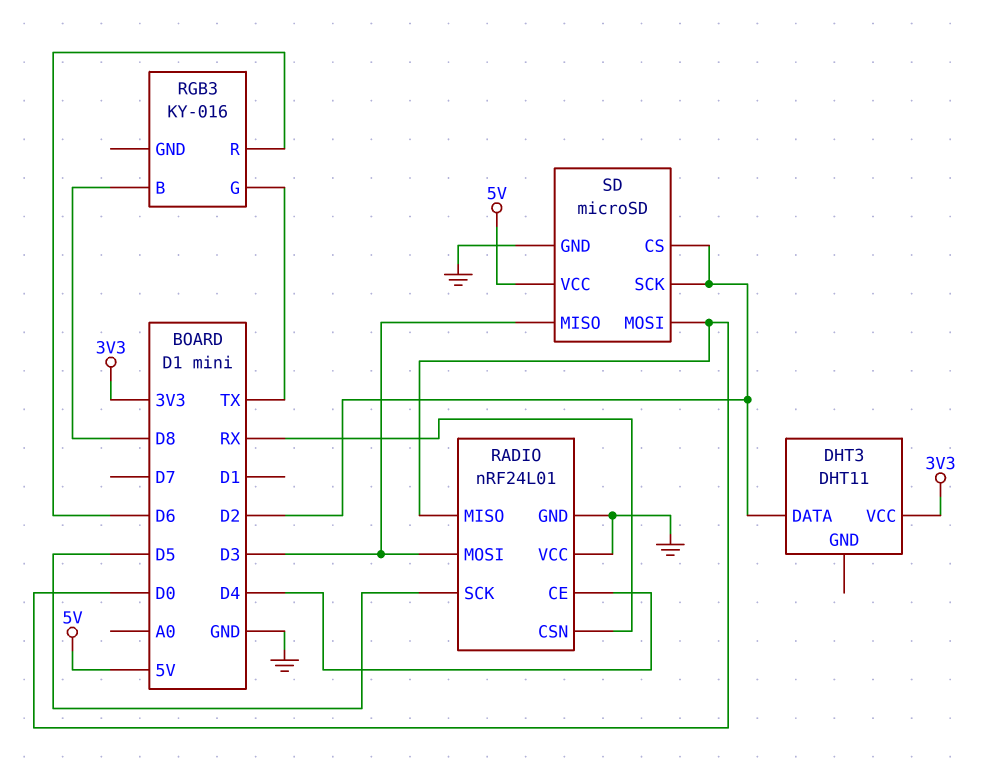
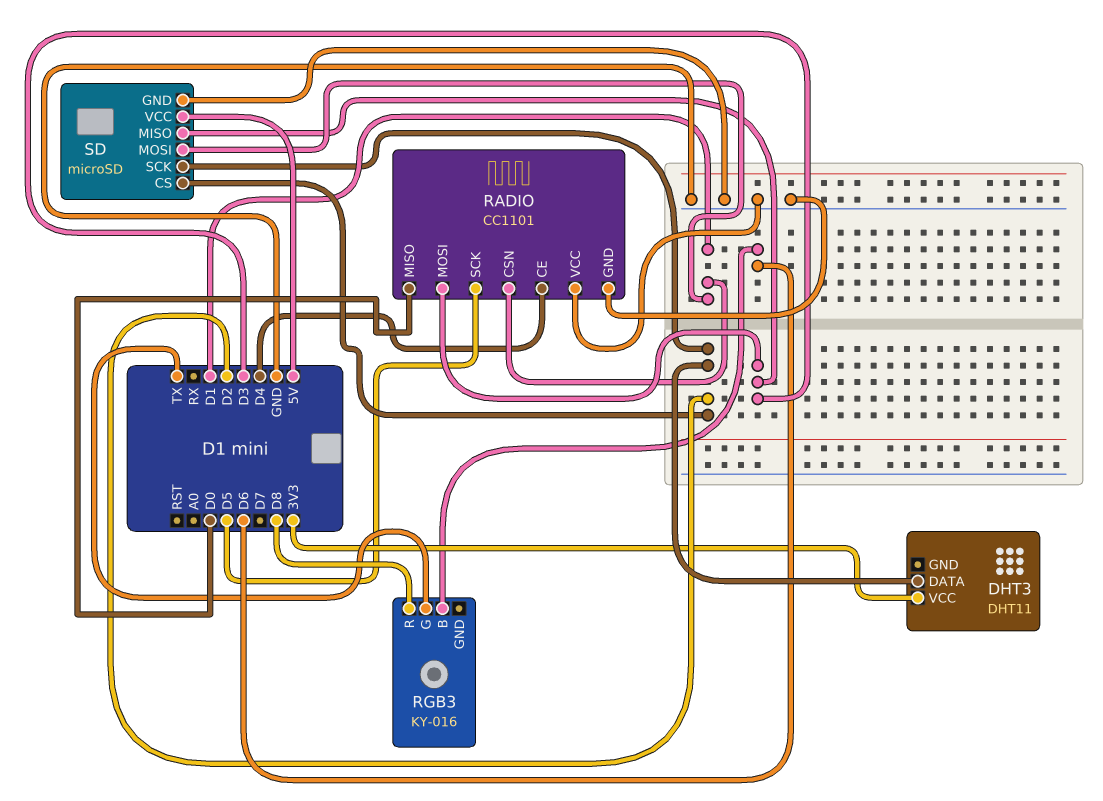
RADIO: nRF24L01 -> CC1101
RADIO pin CSN: RX -> D1
RGB3 pin B: D8 -> D6
RGB3 pin R: D6 -> D8
SD pin MOSI: D0 -> D1

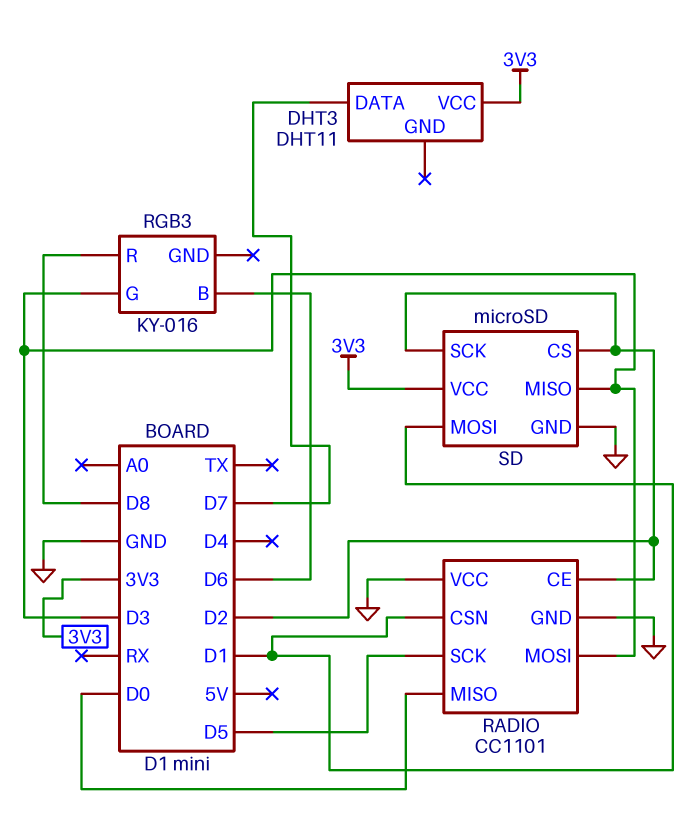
DHT3 pin DATA: D2 -> D7
RADIO pin CE: D4 -> D2
RGB3 pin G: TX -> D3
SD pin VCC: 5V -> 3V3

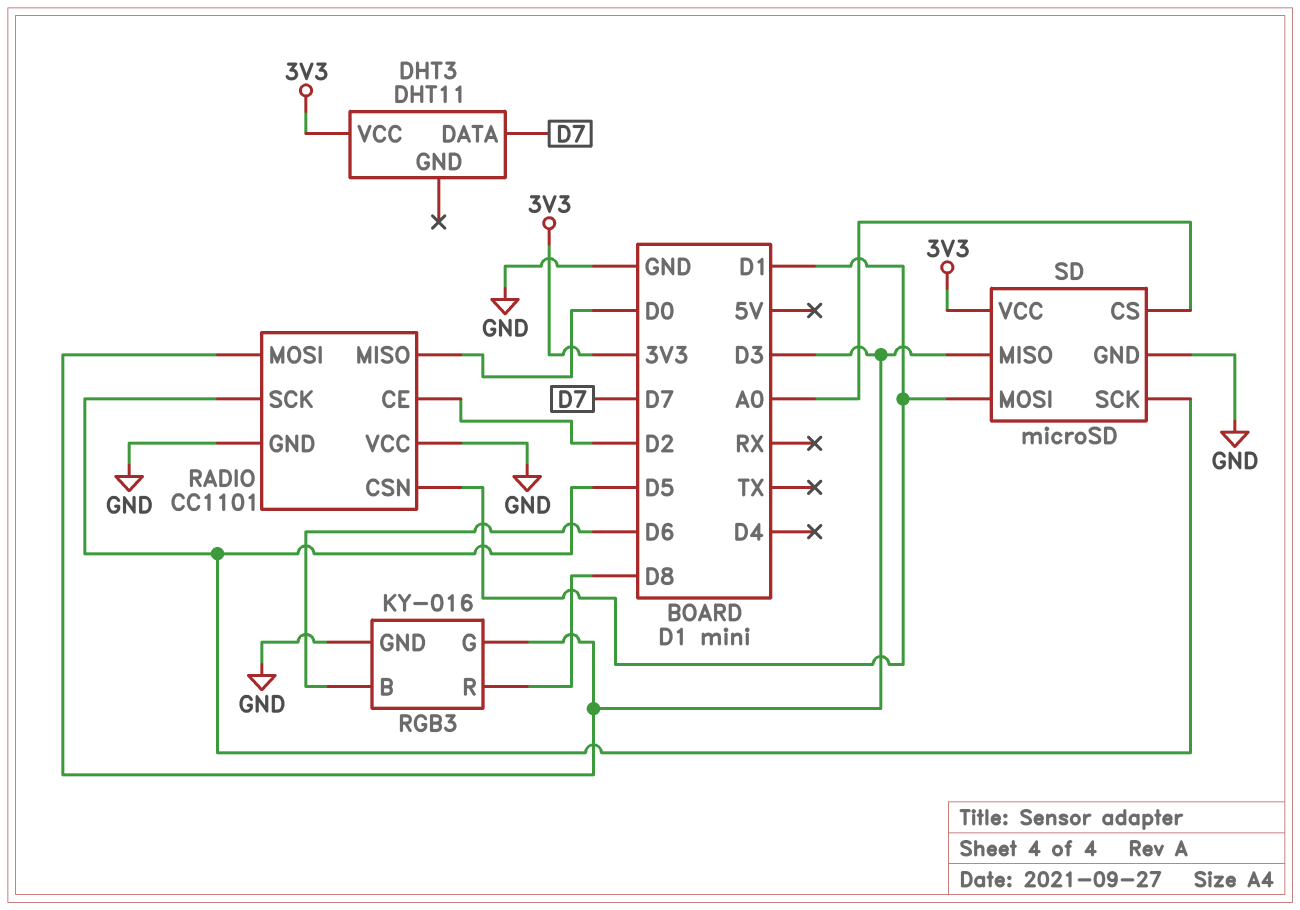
RGB3 pin GND: none -> GND
SD pin CS: D2 -> A0
SD pin SCK: D2 -> D5

